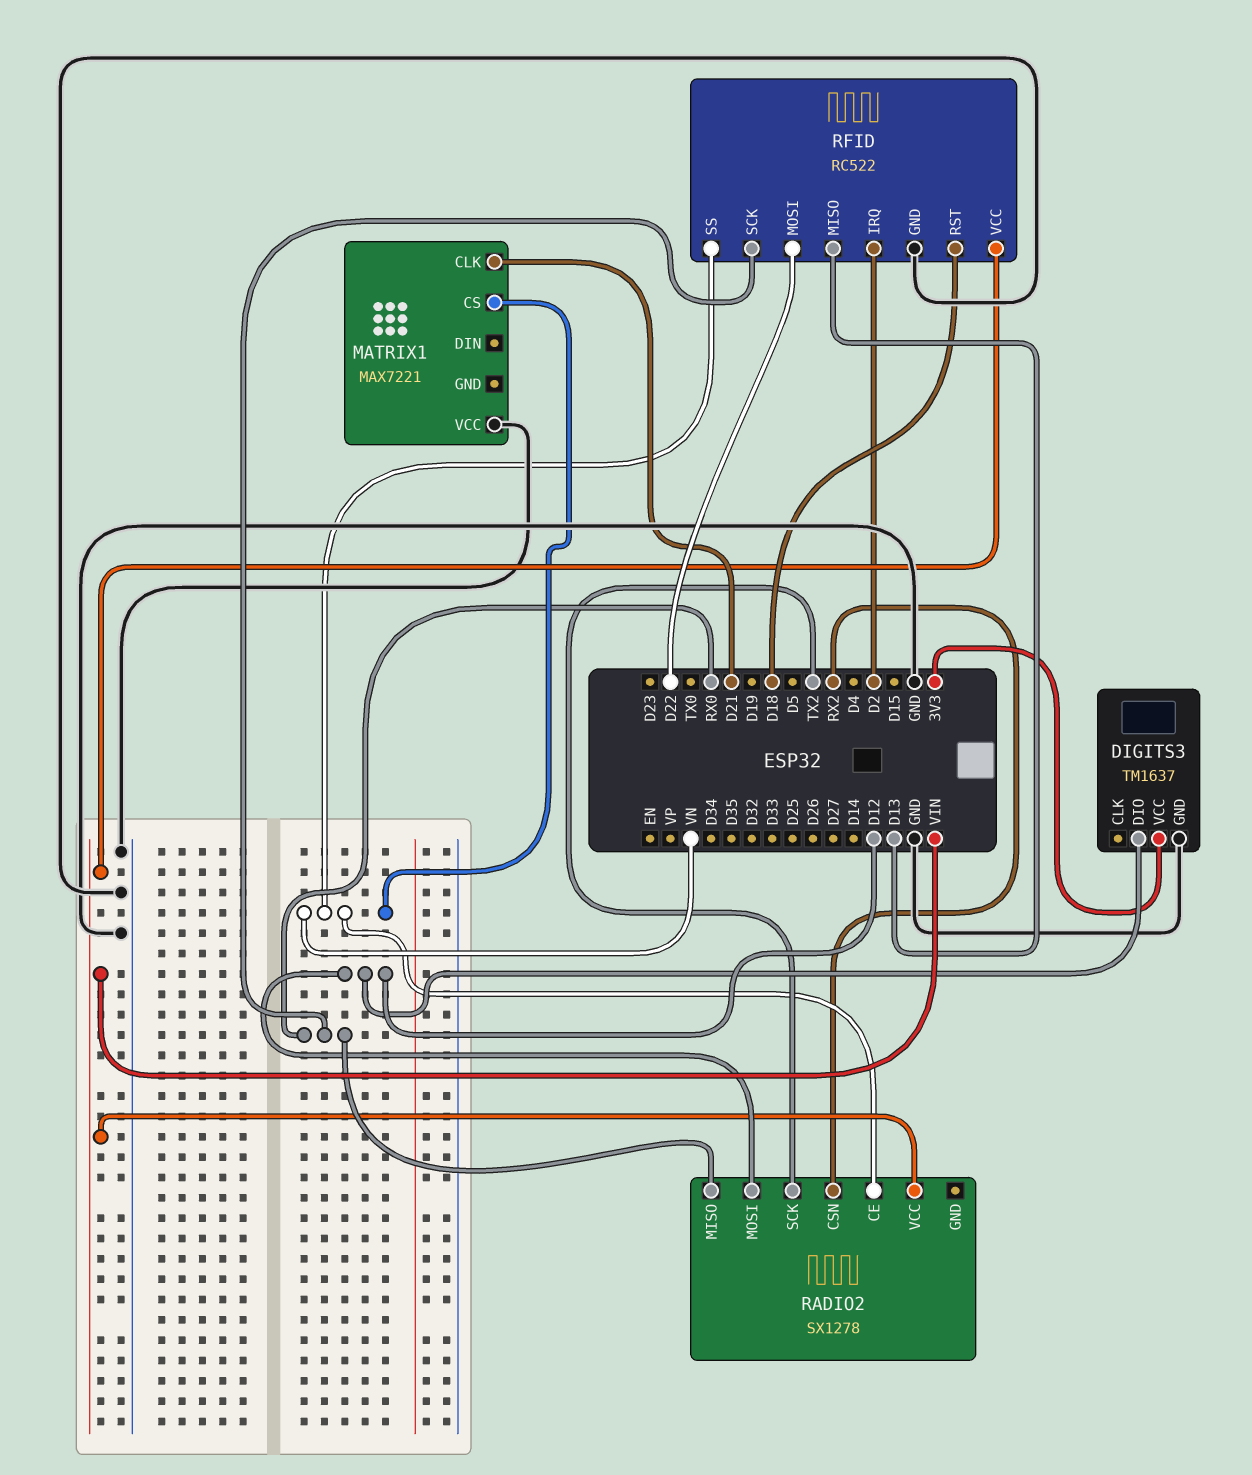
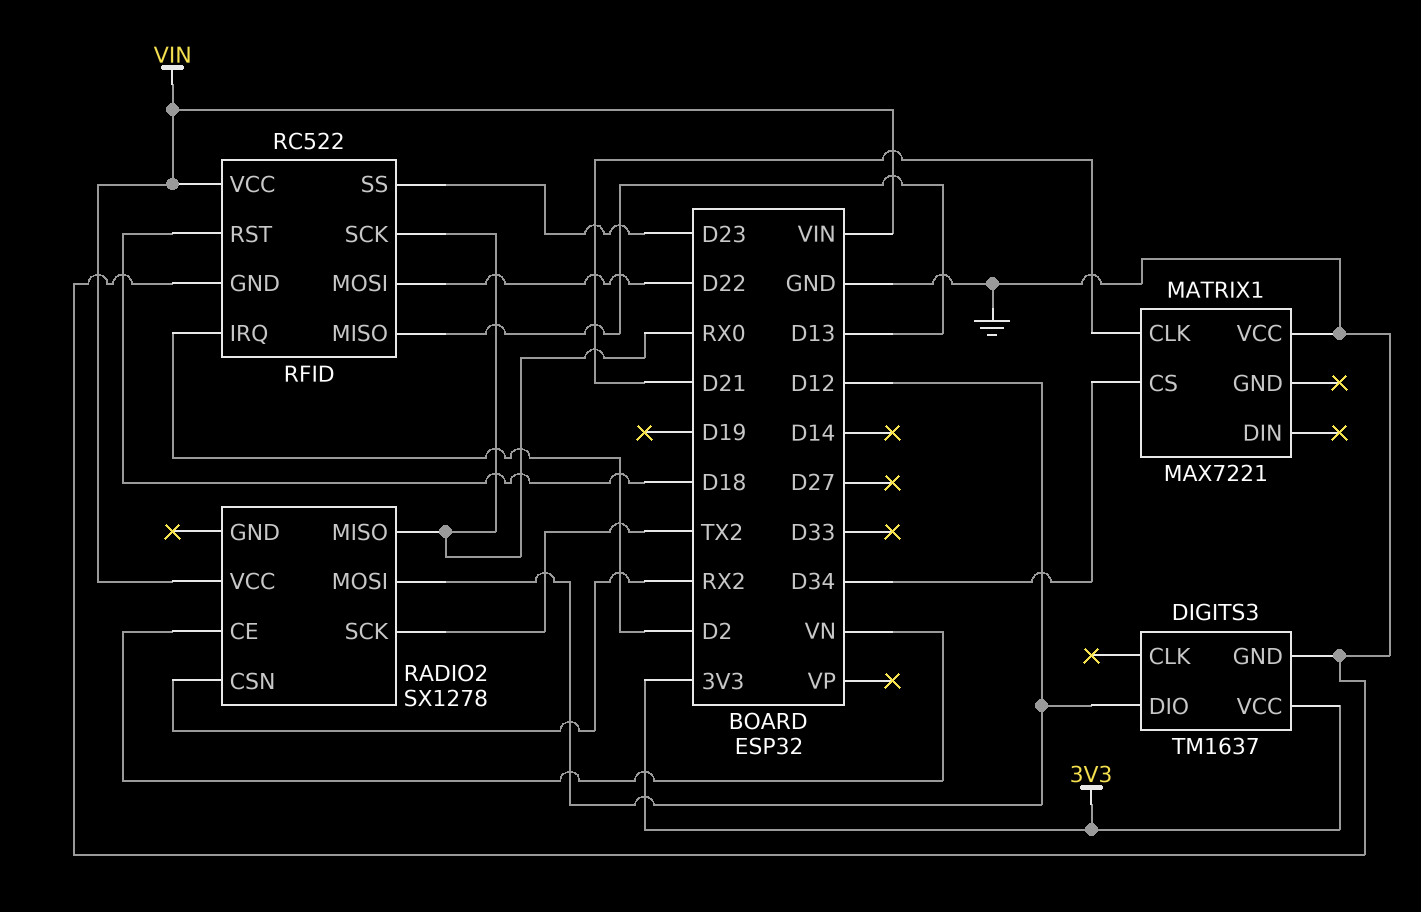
MATRIX1 pin CS: VN -> D34
RFID pin SS: VN -> D23

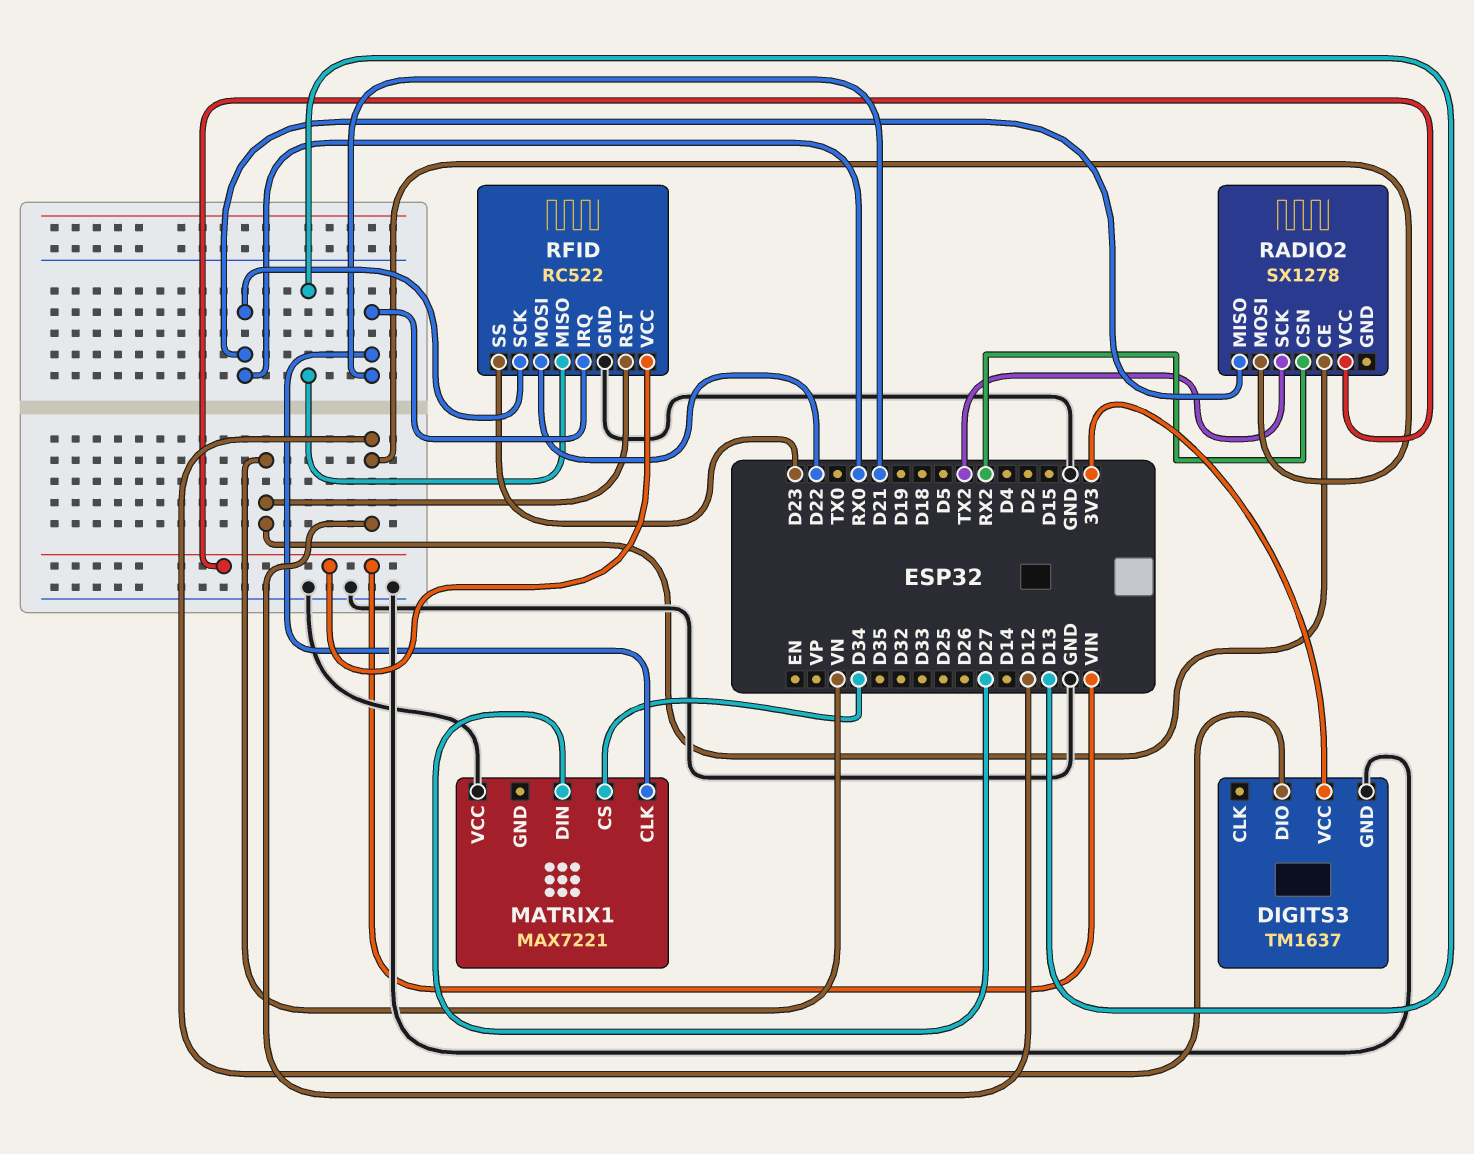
MATRIX1 pin DIN: none -> D27
RFID pin IRQ: D2 -> D21
RFID pin RST: D18 -> VN

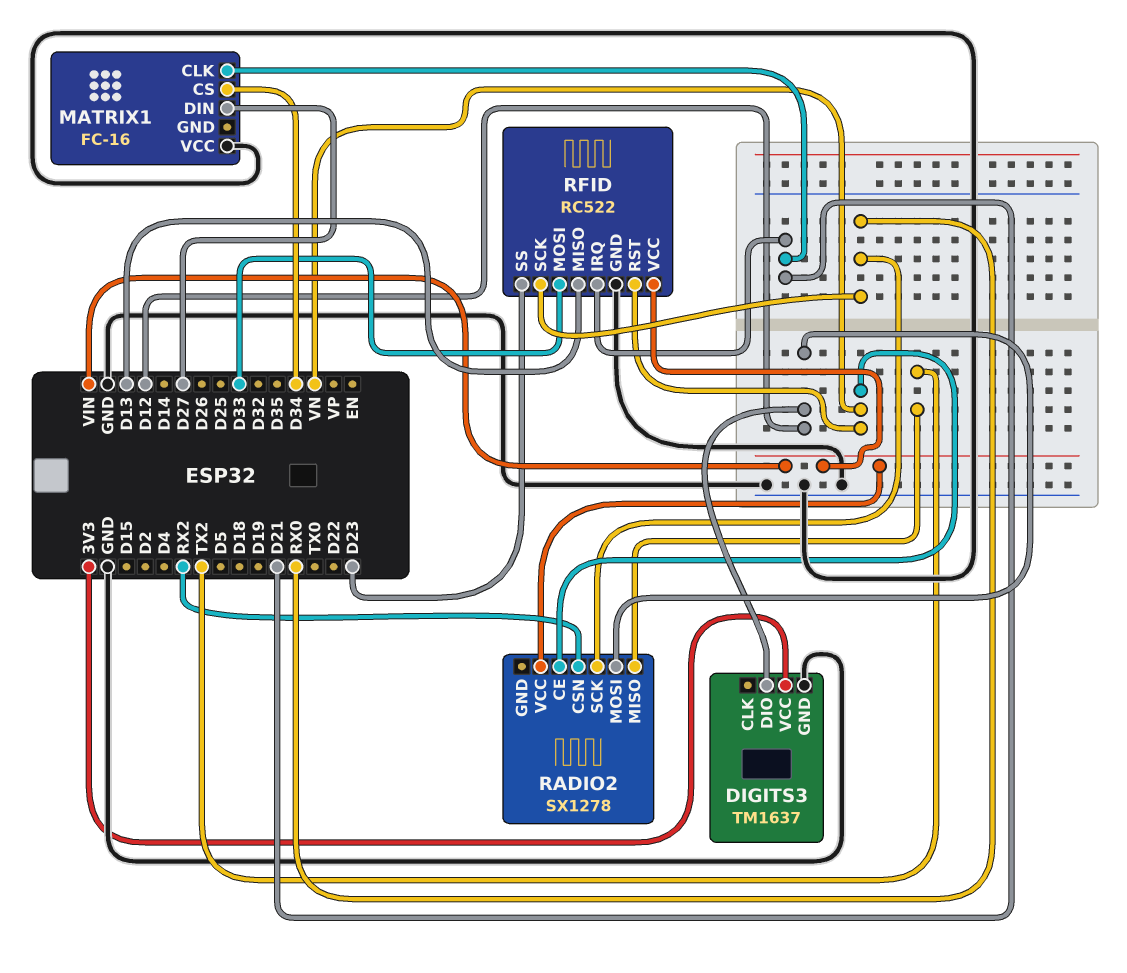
MATRIX1: MAX7221 -> FC-16
RADIO2 pin MISO: RX0 -> TX2
RADIO2 pin SCK: TX2 -> RX0
RFID pin MOSI: D22 -> D33

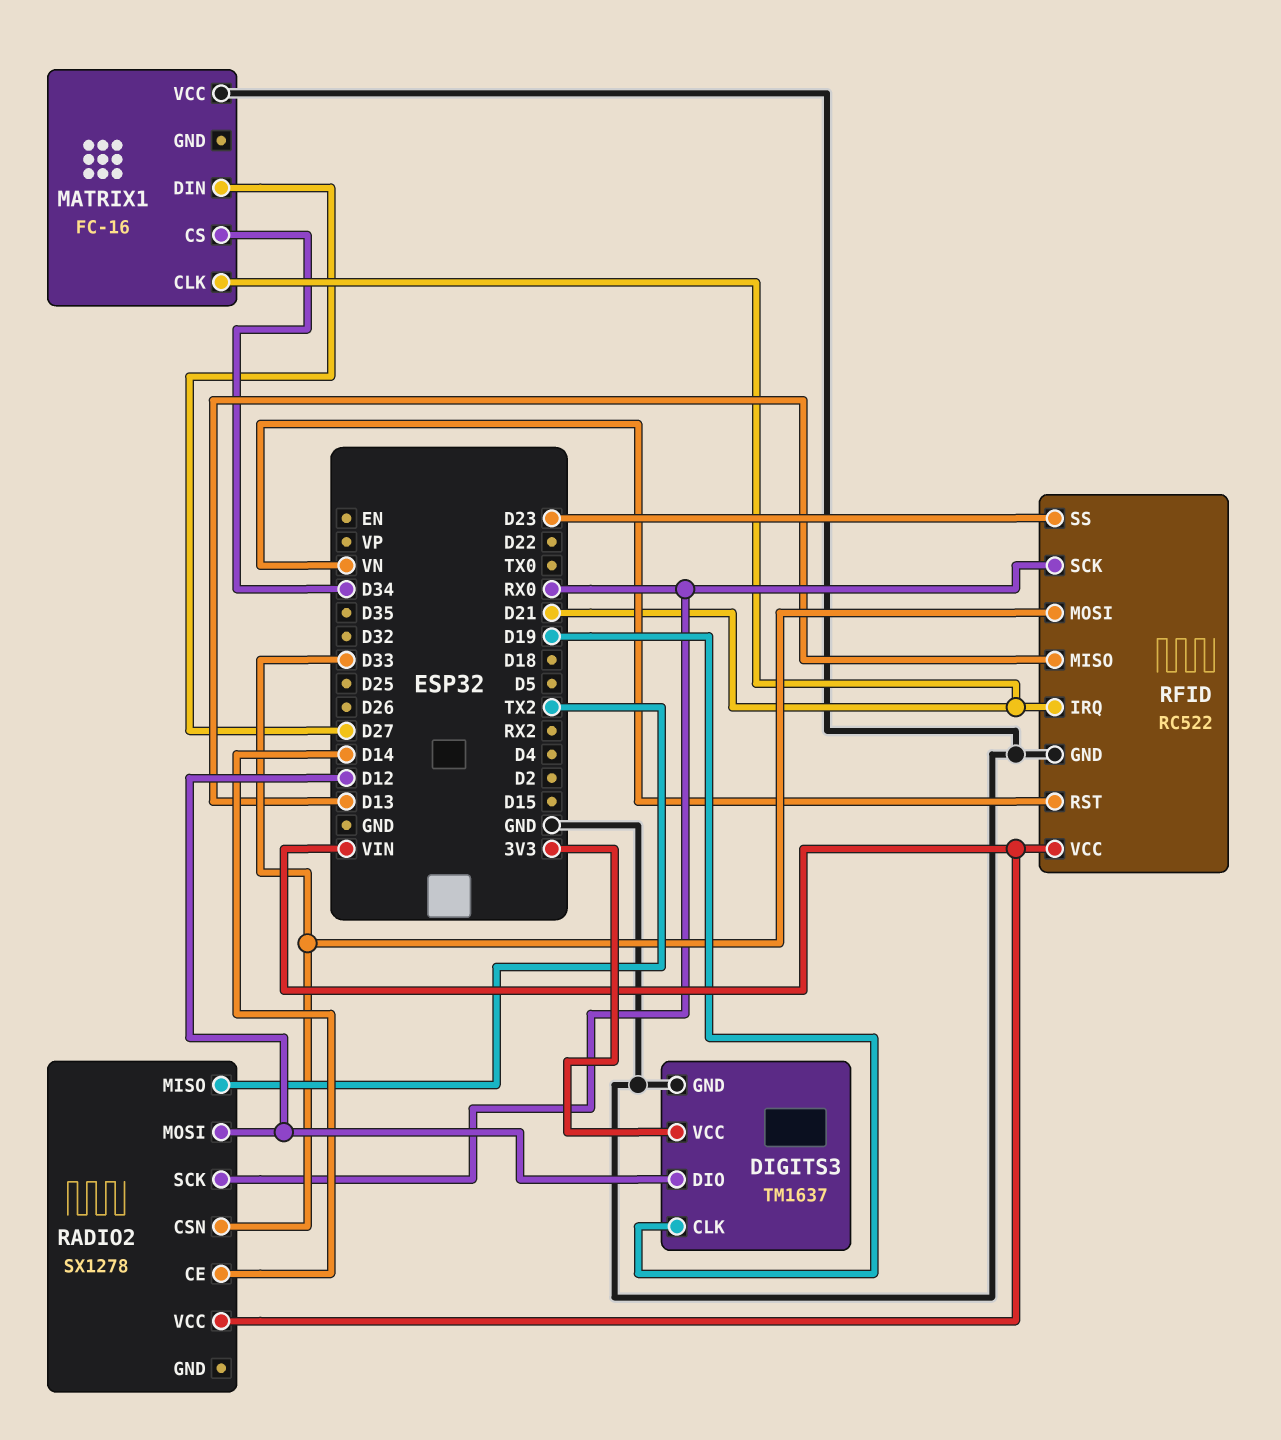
DIGITS3 pin CLK: none -> D19
RADIO2 pin CE: VN -> D14
RADIO2 pin CSN: RX2 -> D33

